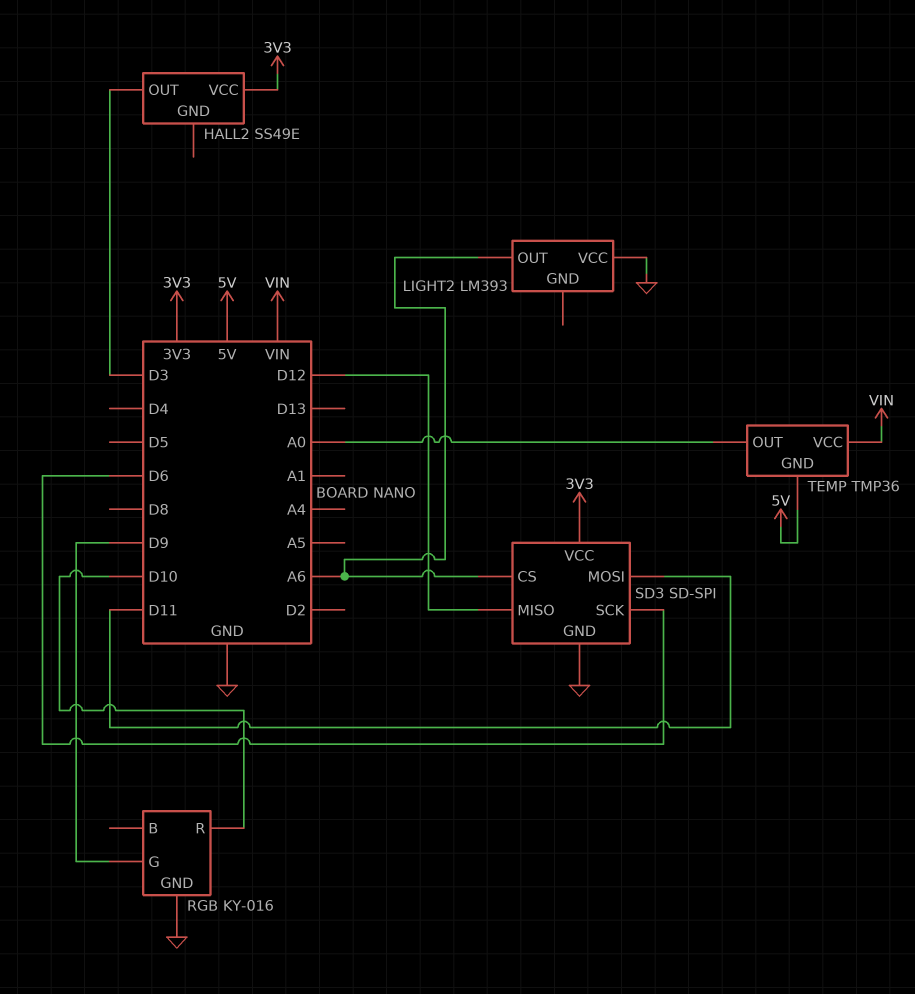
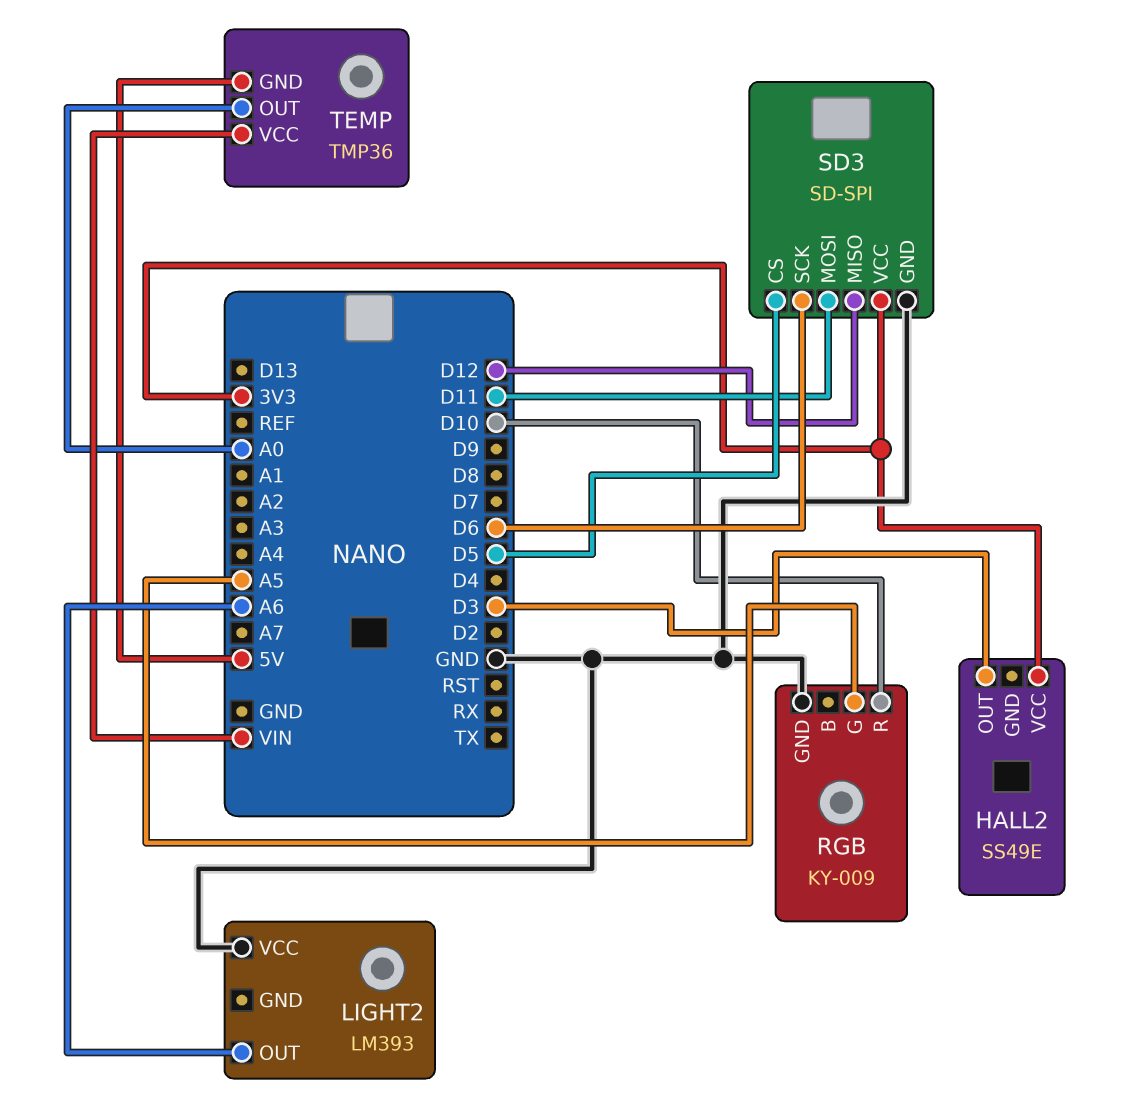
RGB: KY-016 -> KY-009
RGB pin G: D9 -> A5
SD3 pin CS: A6 -> D5

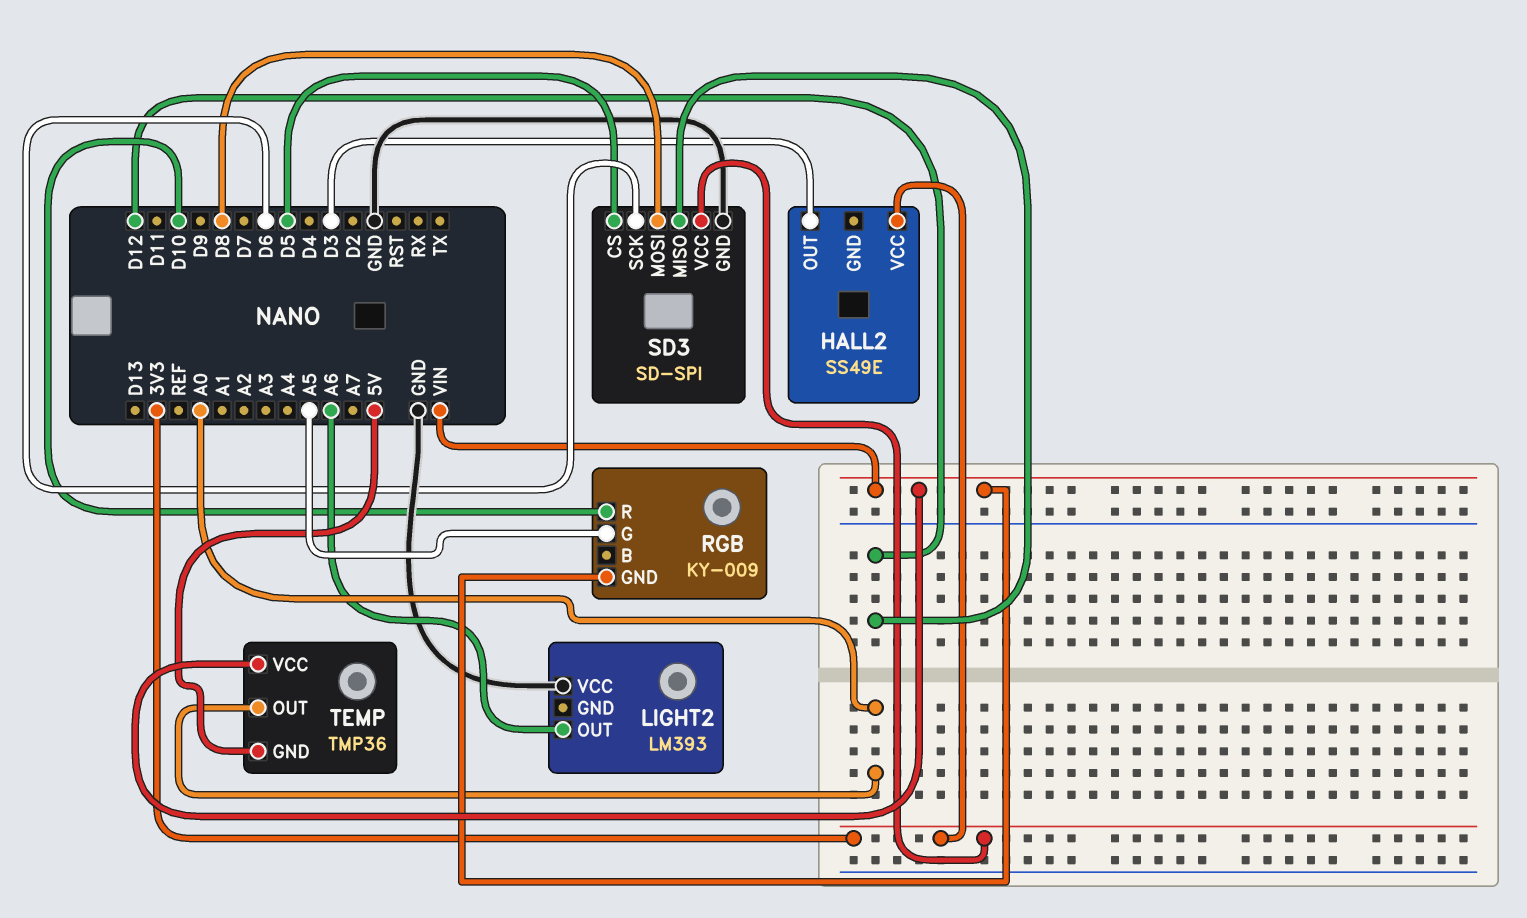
RGB pin GND: GND -> VIN
SD3 pin MOSI: D11 -> D8

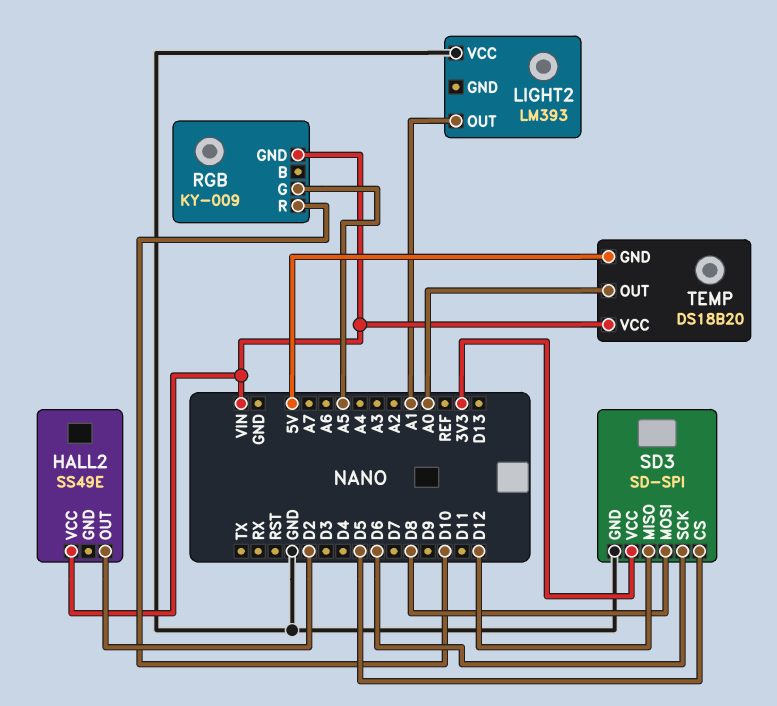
HALL2 pin OUT: D3 -> D2
HALL2 pin VCC: 3V3 -> VIN
LIGHT2 pin OUT: A6 -> A1
TEMP: TMP36 -> DS18B20

